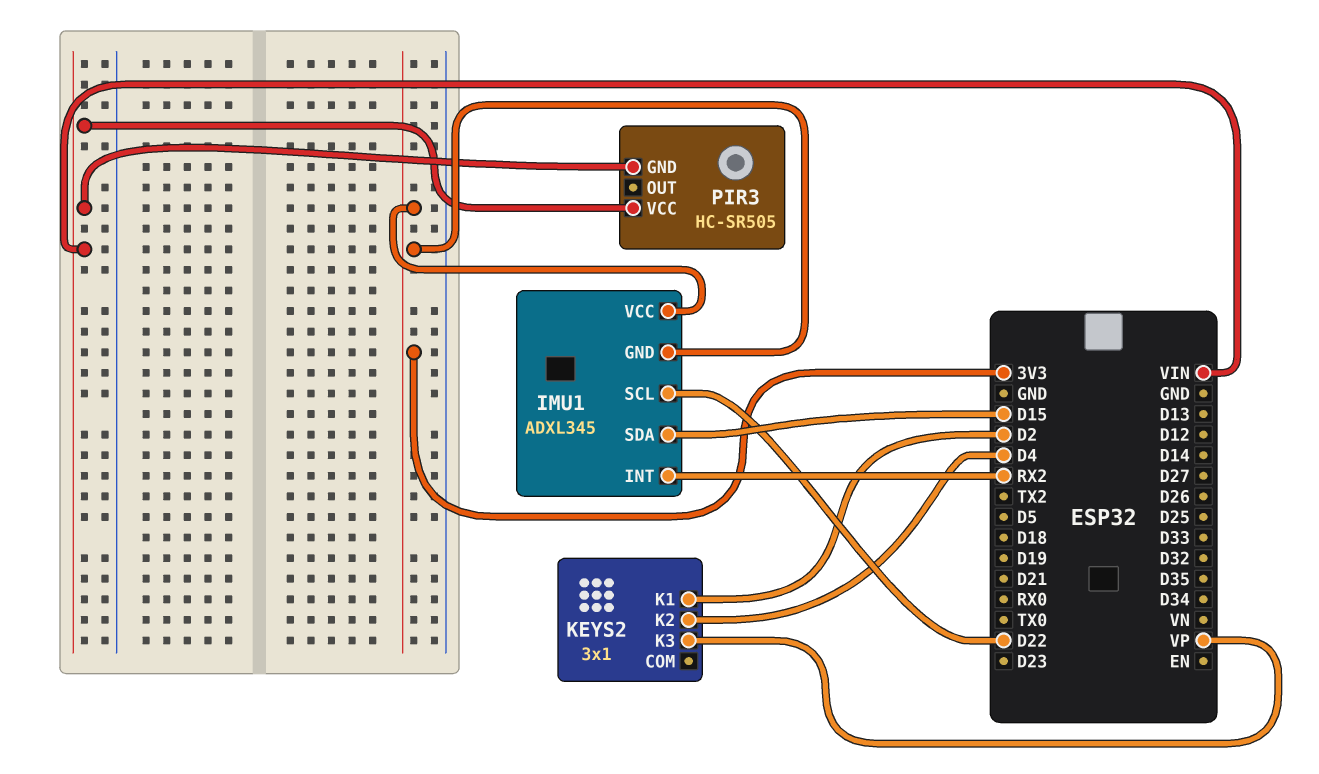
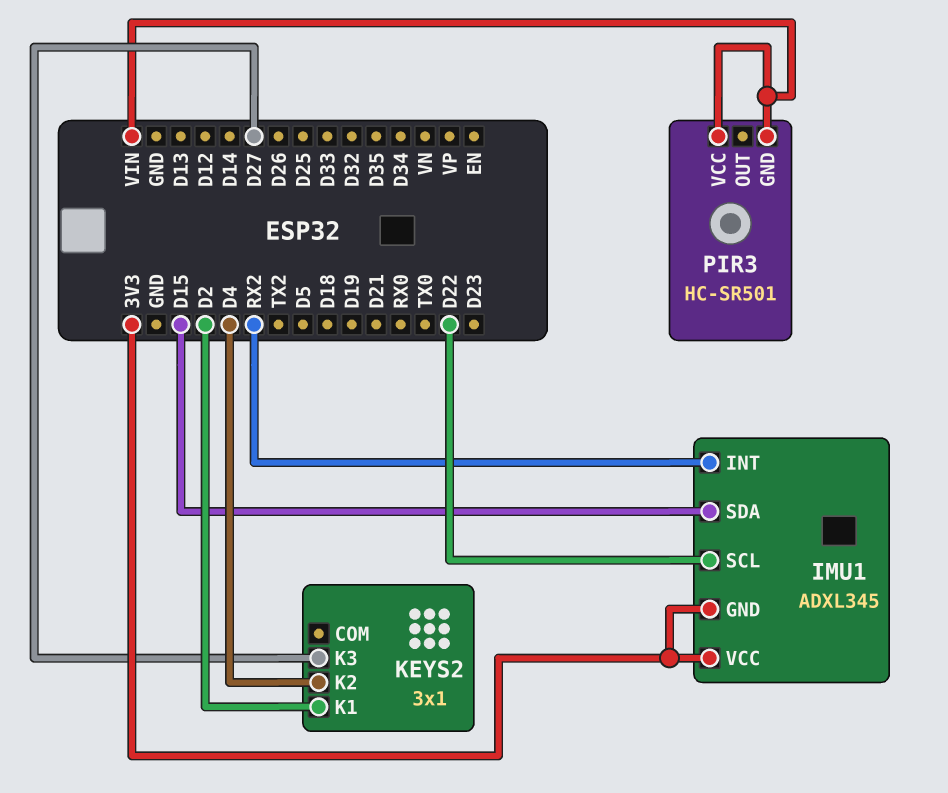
KEYS2 pin K3: VP -> D27
PIR3: HC-SR505 -> HC-SR501

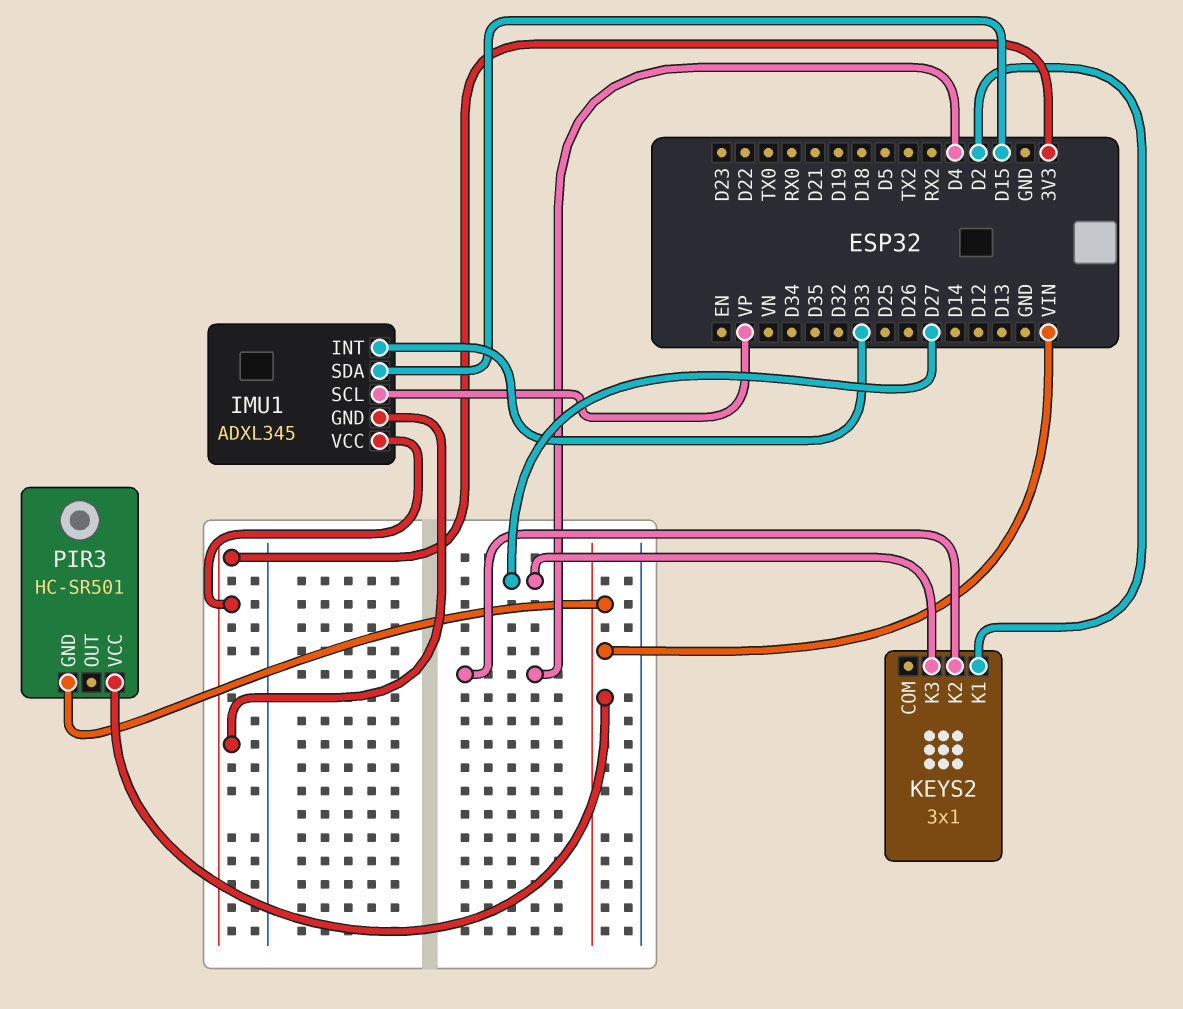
IMU1 pin INT: RX2 -> D33
IMU1 pin SCL: D22 -> VP

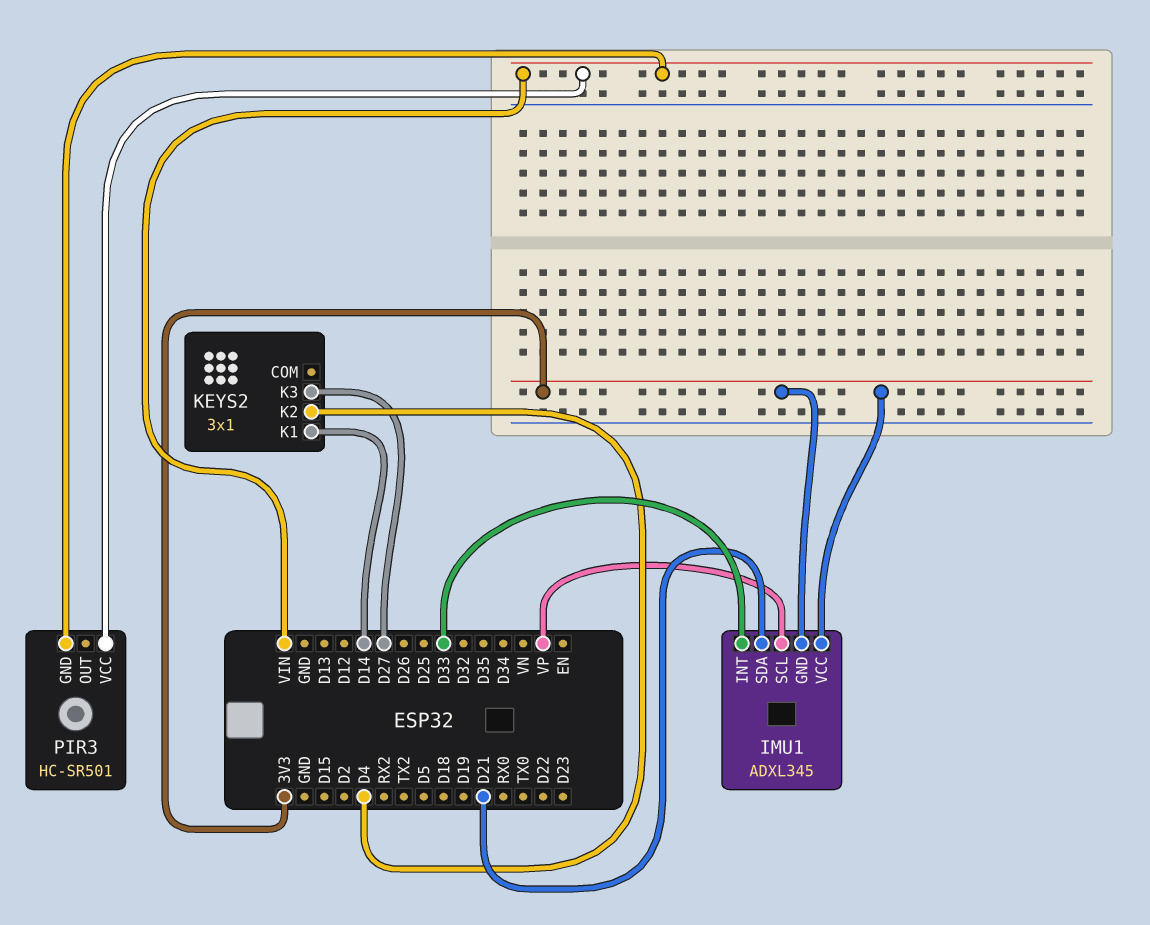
IMU1 pin SDA: D15 -> D21
KEYS2 pin K1: D2 -> D14

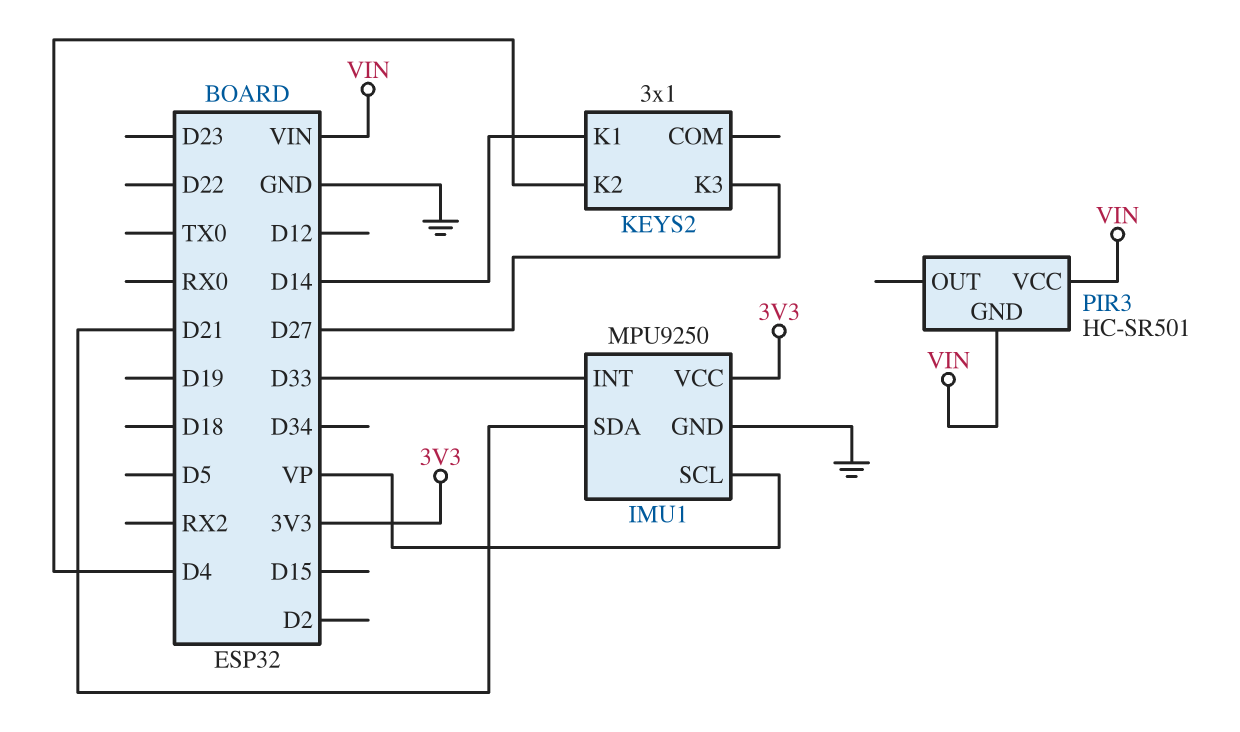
IMU1: ADXL345 -> MPU9250
IMU1 pin GND: 3V3 -> GND

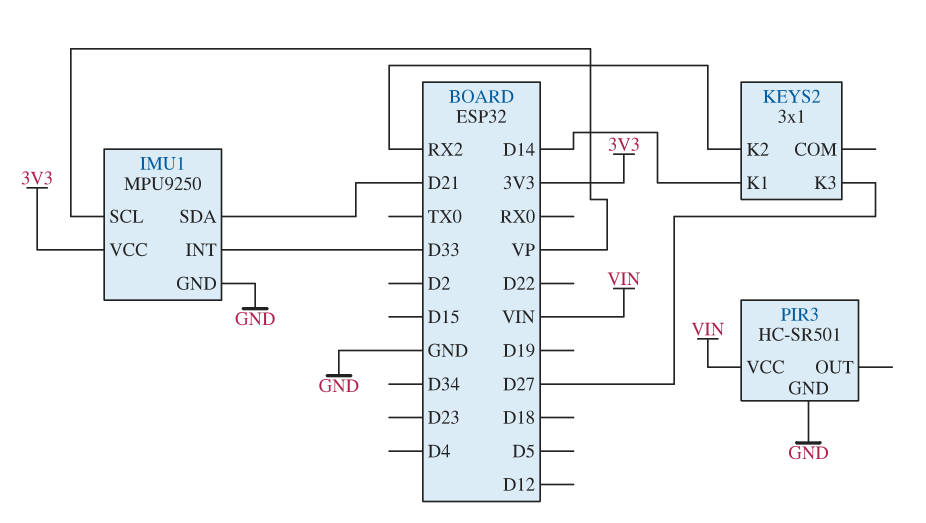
KEYS2 pin K2: D4 -> RX2
PIR3 pin GND: VIN -> GND

